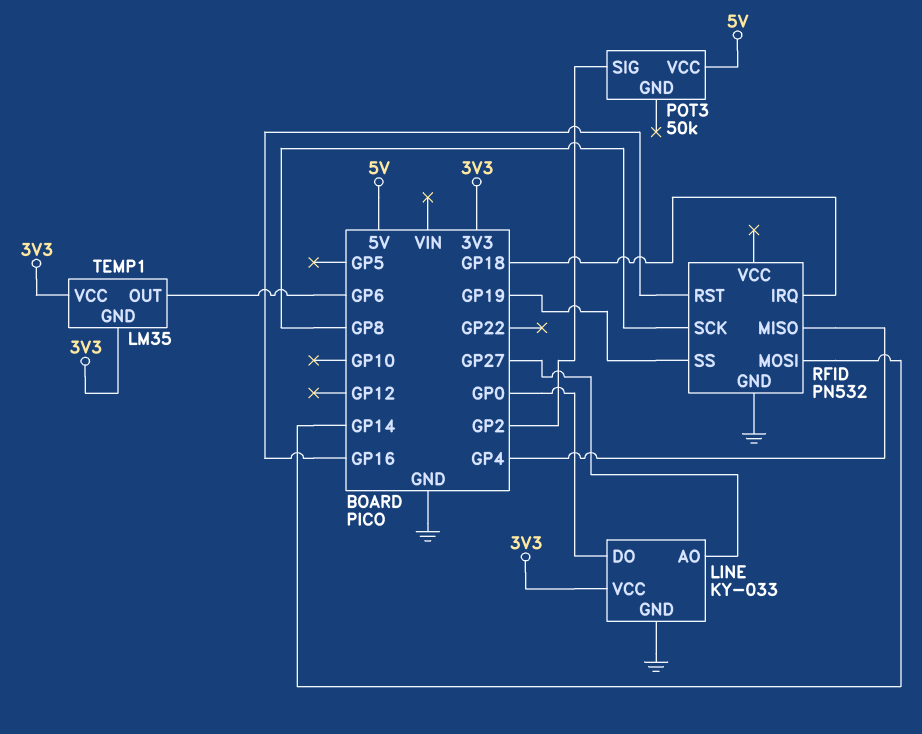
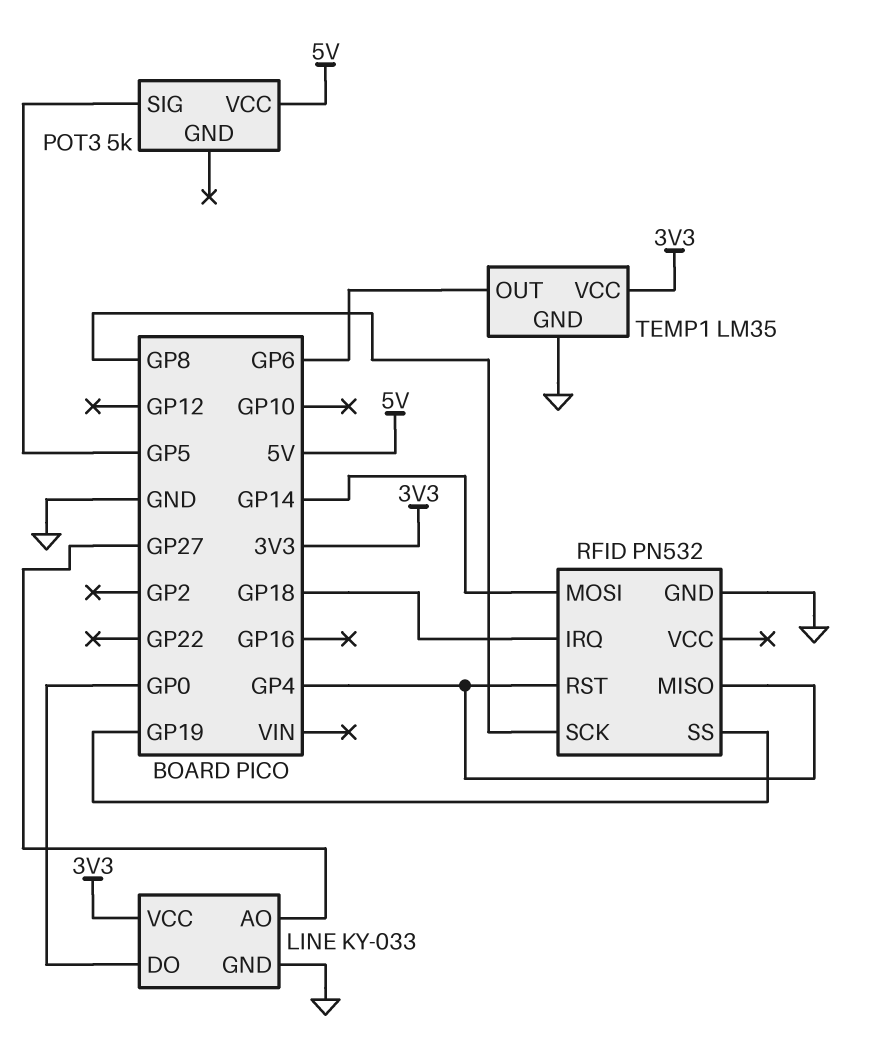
POT3: 50k -> 5k
POT3 pin SIG: GP2 -> GP5
RFID pin RST: GP16 -> GP4
TEMP1 pin GND: 3V3 -> GND

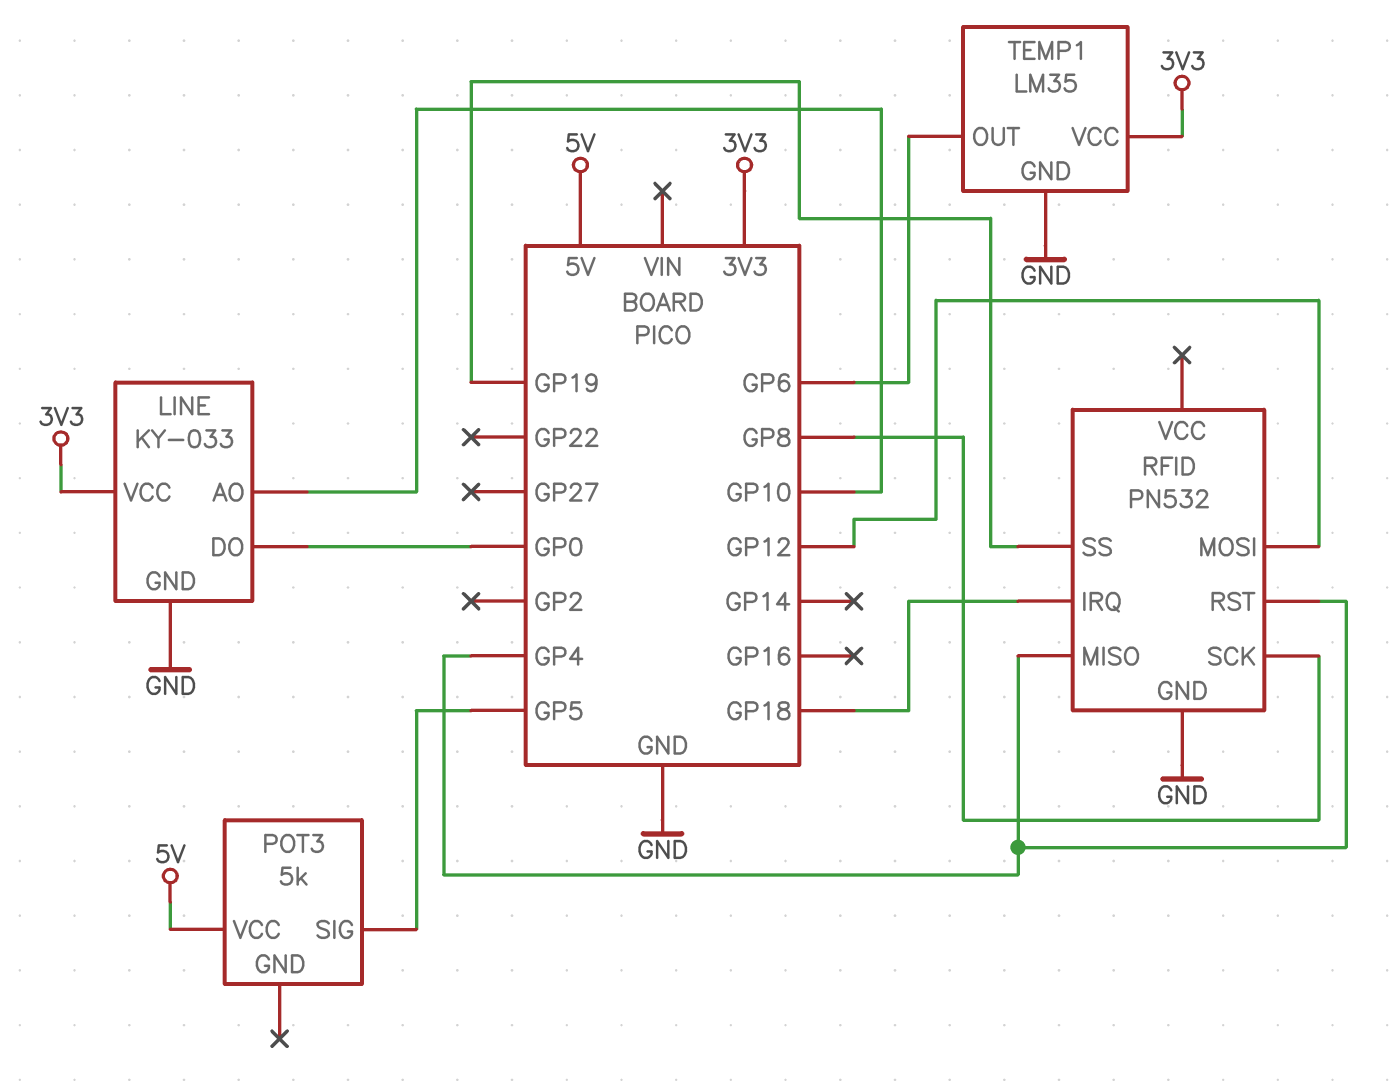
LINE pin AO: GP27 -> GP10
RFID pin MOSI: GP14 -> GP12

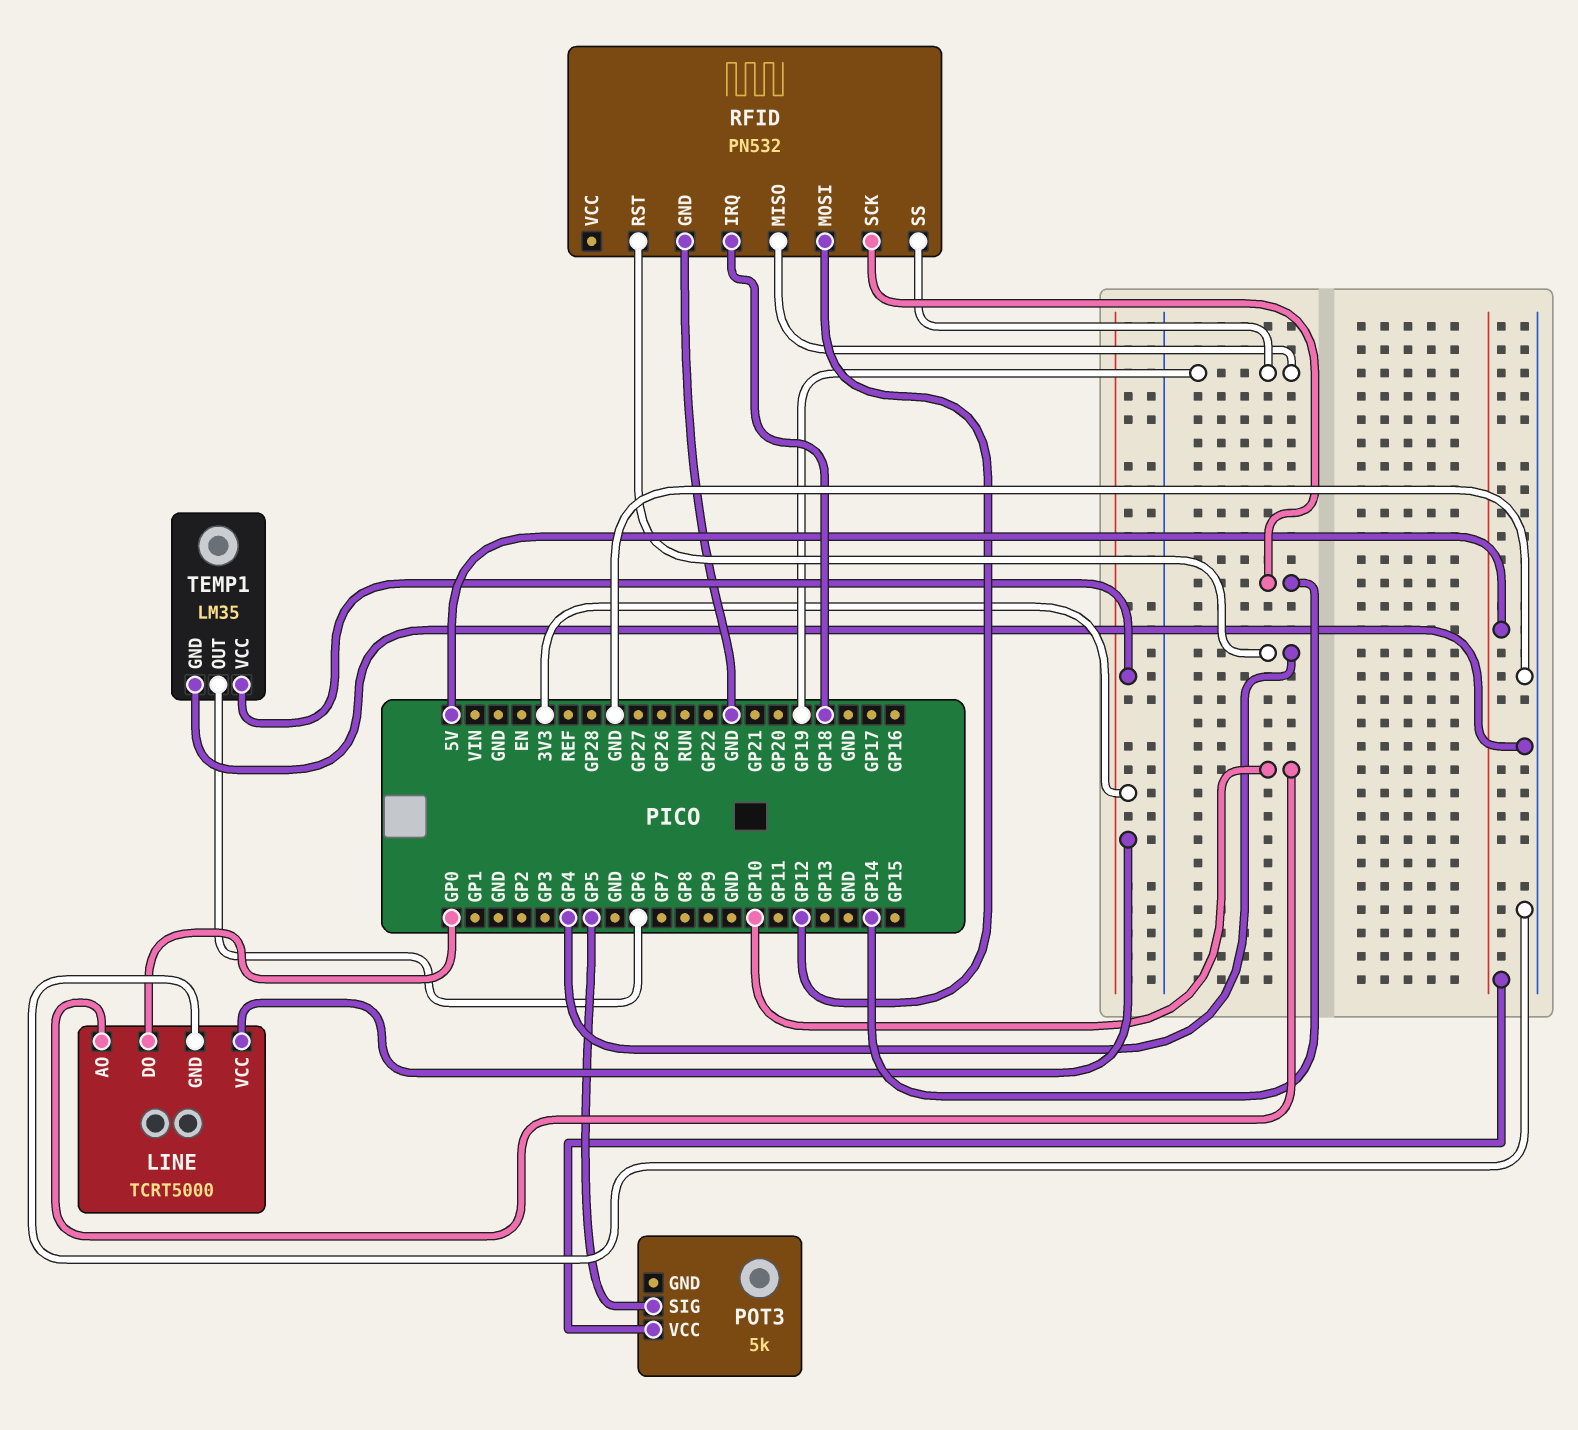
LINE: KY-033 -> TCRT5000
RFID pin MISO: GP4 -> GP19
RFID pin SCK: GP8 -> GP14

